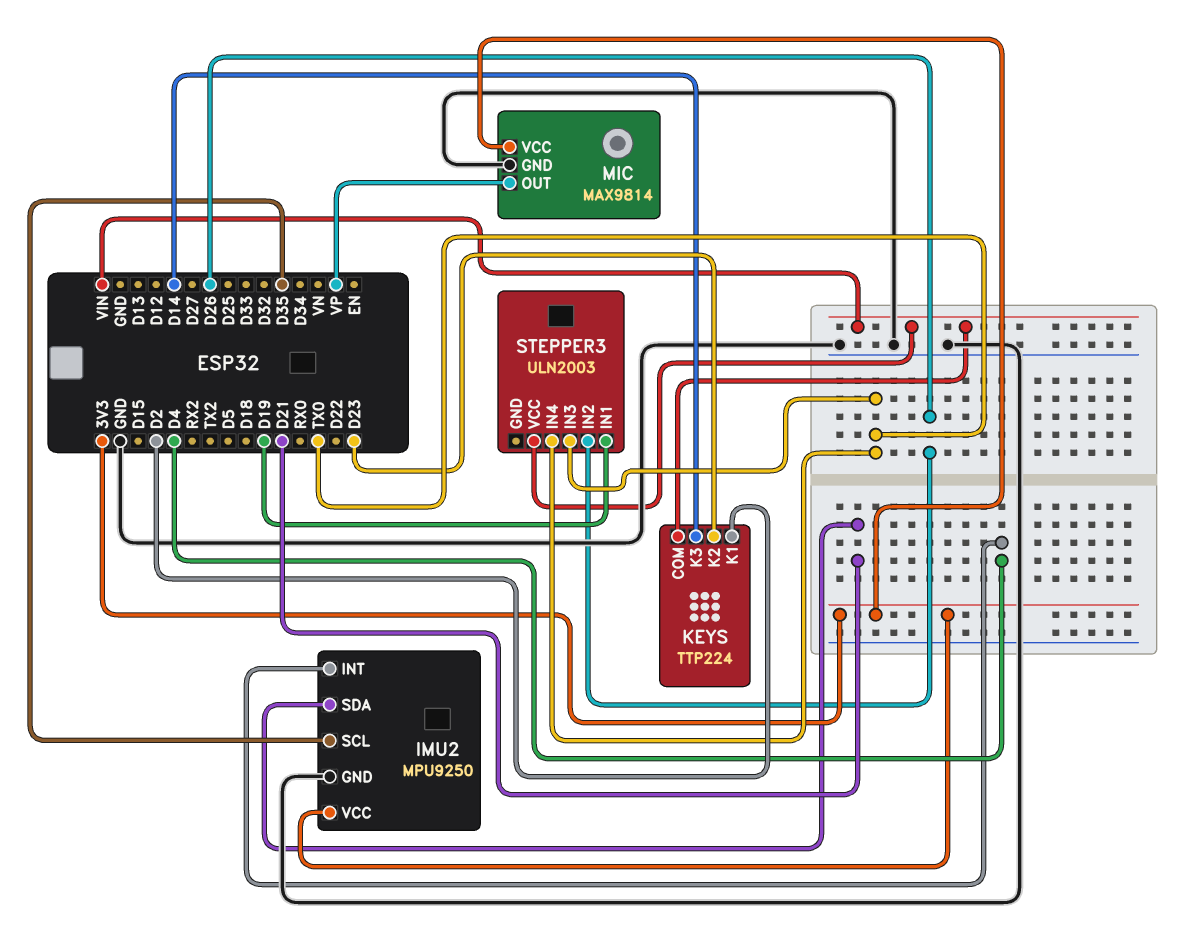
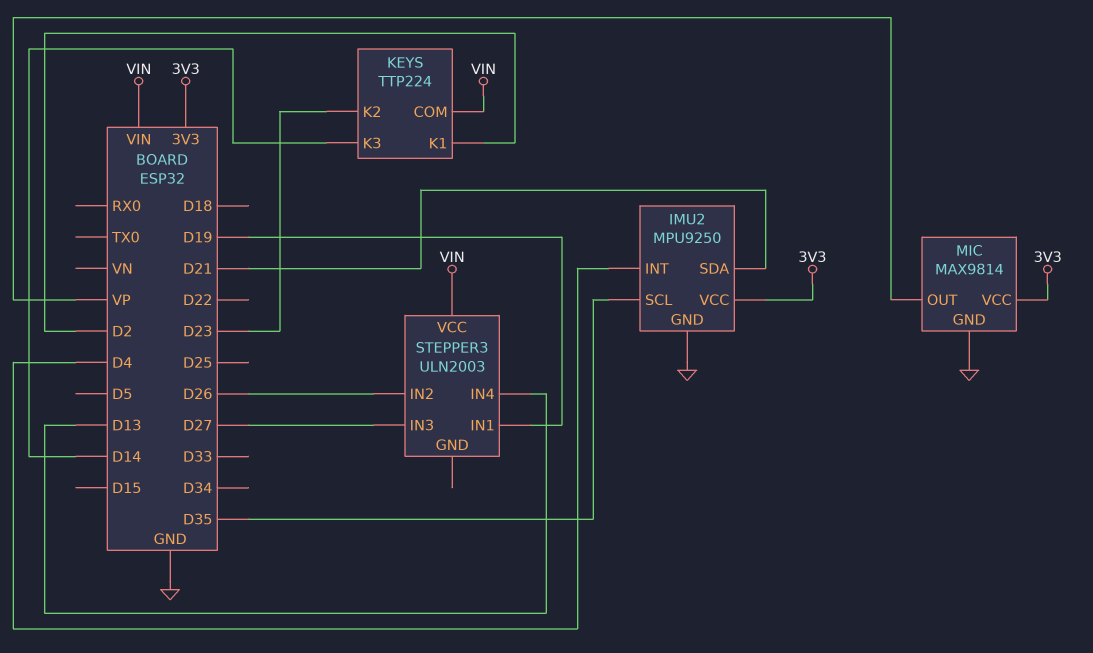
STEPPER3 pin IN3: TX0 -> D27
STEPPER3 pin IN4: TX0 -> D13

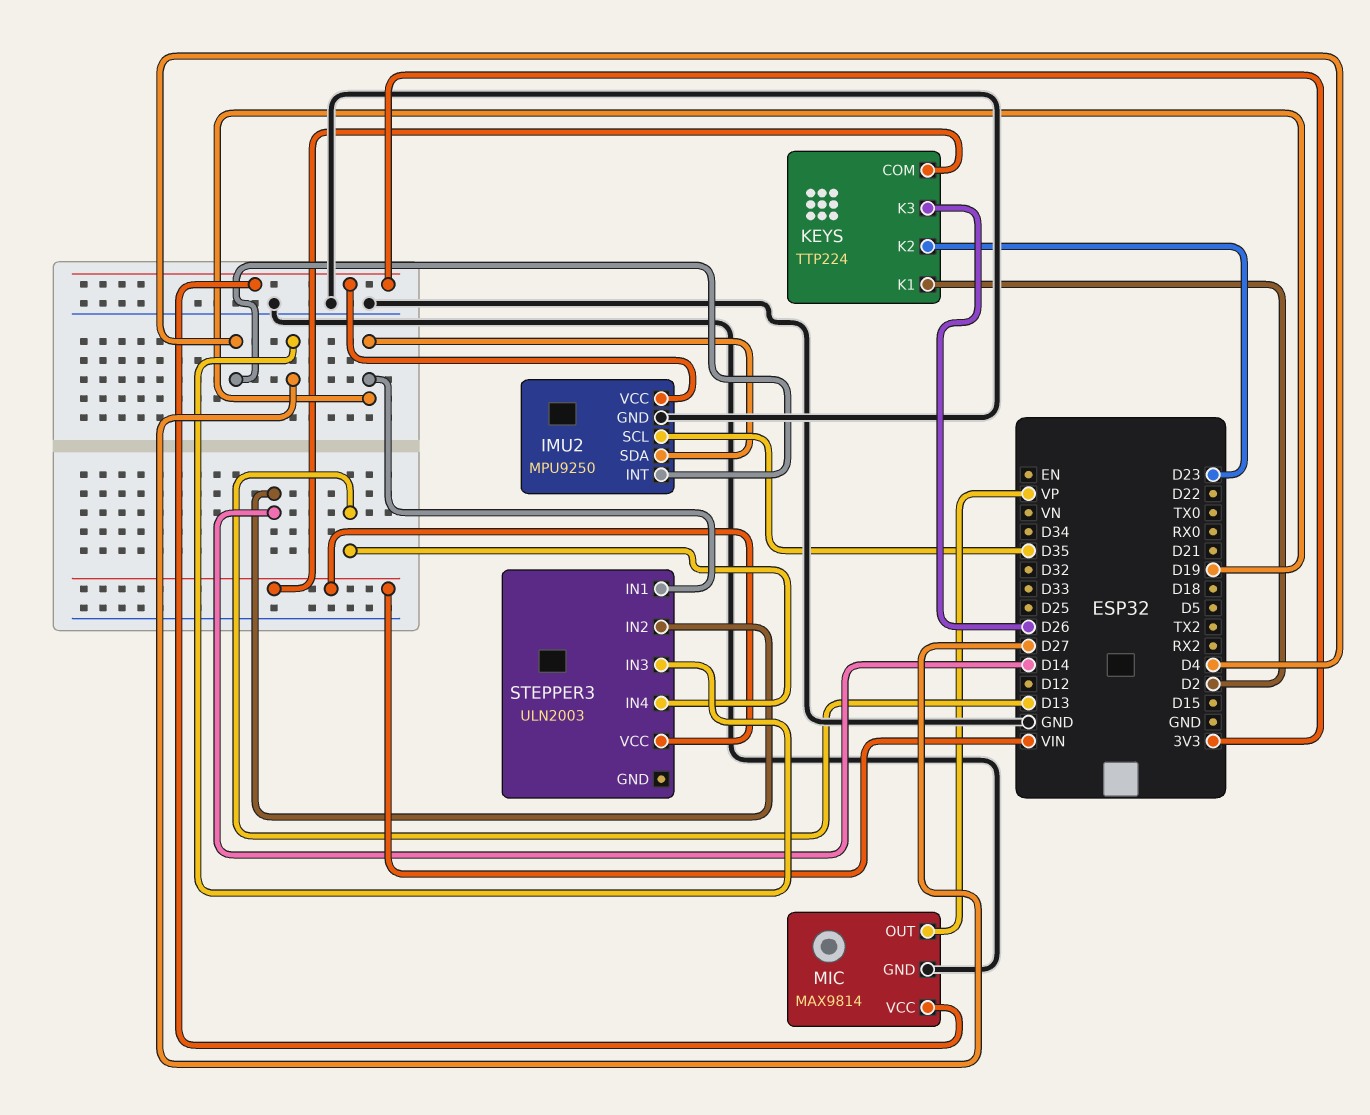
IMU2 pin SDA: D21 -> D19
KEYS pin K3: D14 -> D26
STEPPER3 pin IN2: D26 -> D14

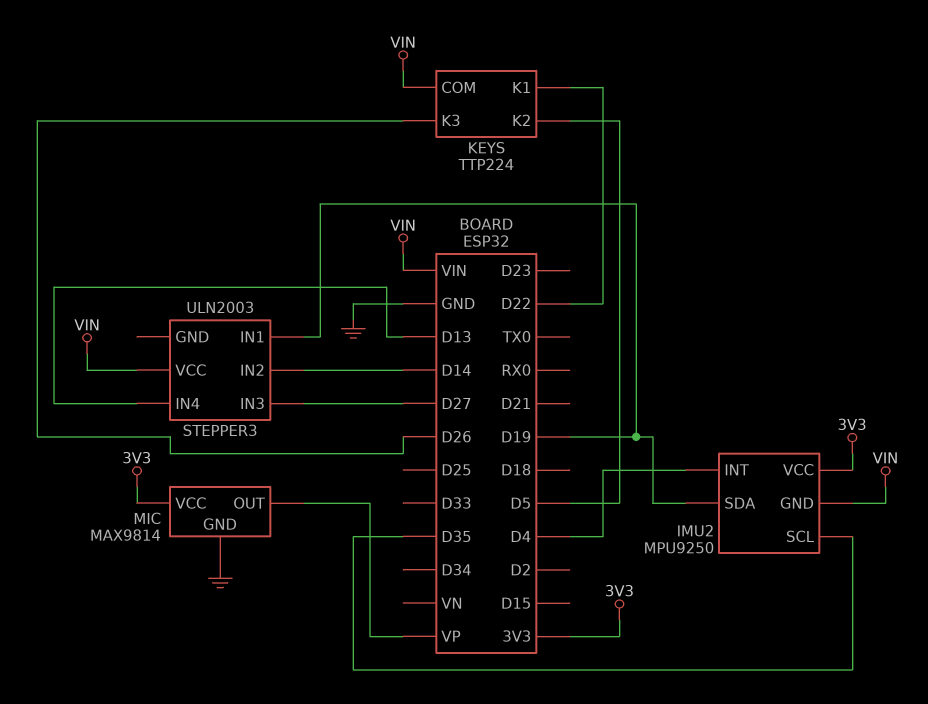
IMU2 pin GND: GND -> VIN
KEYS pin K1: D2 -> D22
KEYS pin K2: D23 -> D5

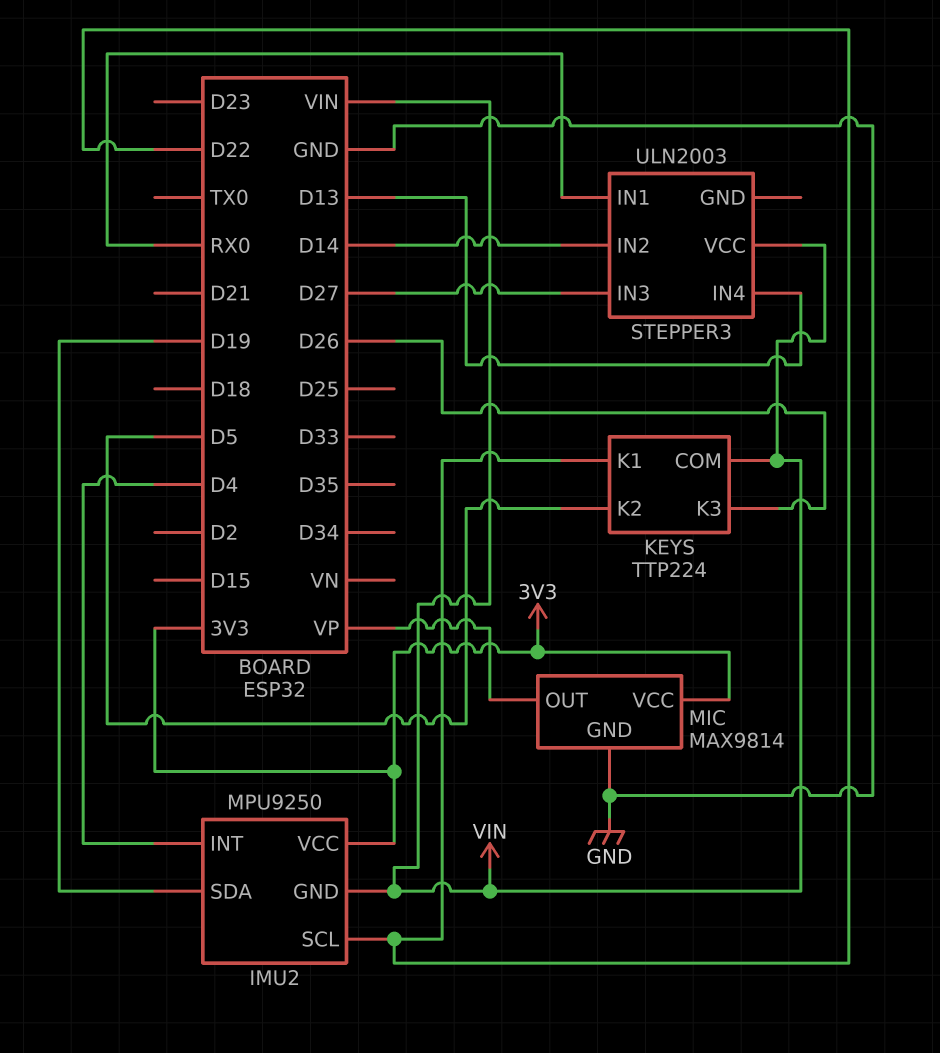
IMU2 pin SCL: D35 -> D22
STEPPER3 pin IN1: D19 -> RX0

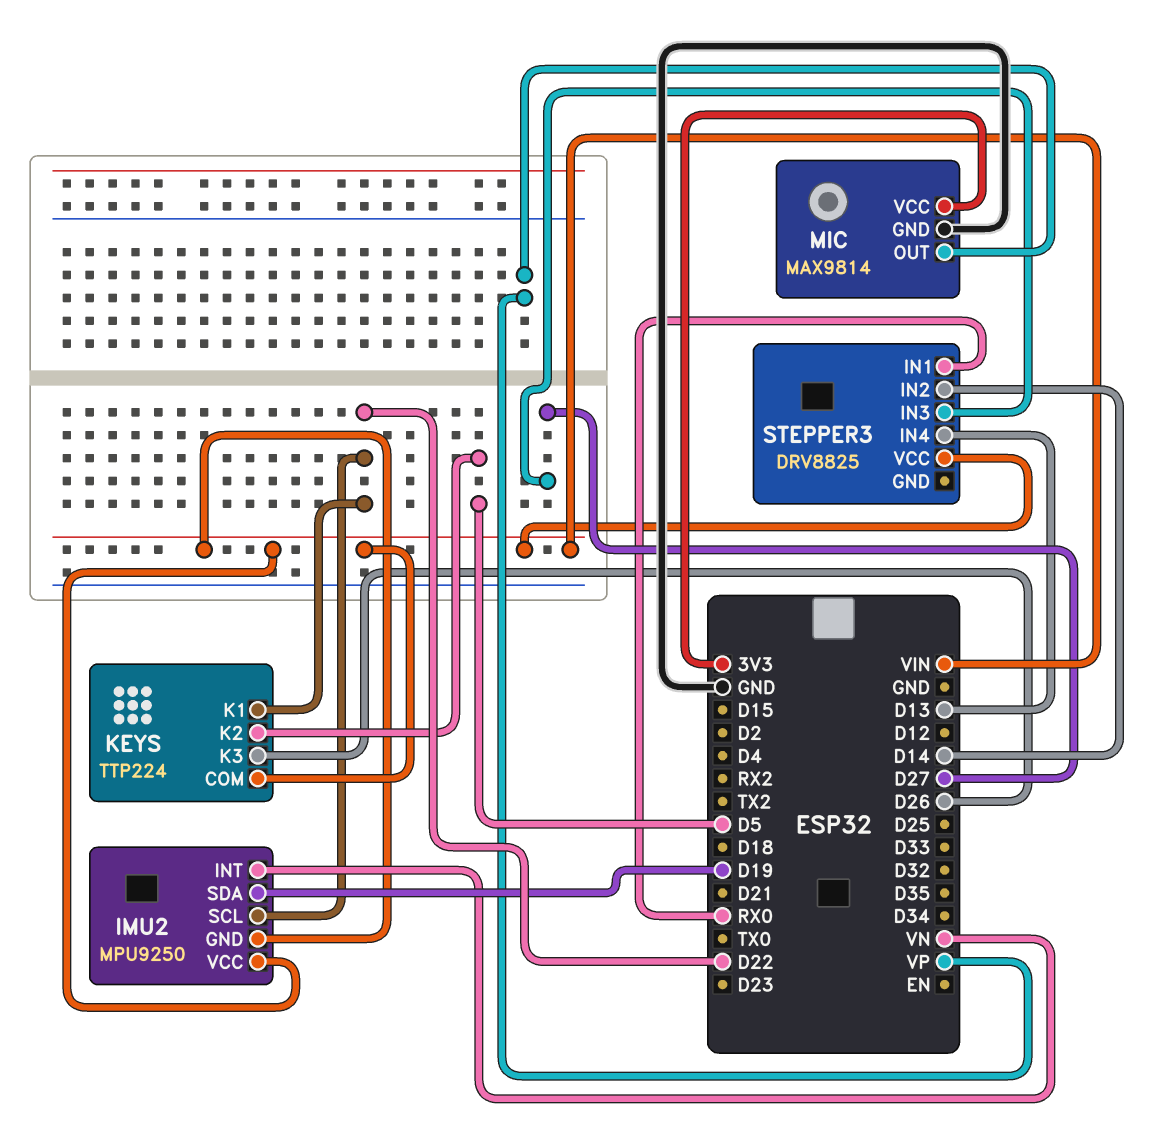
IMU2 pin INT: D4 -> VN
IMU2 pin VCC: 3V3 -> VIN
STEPPER3: ULN2003 -> DRV8825

